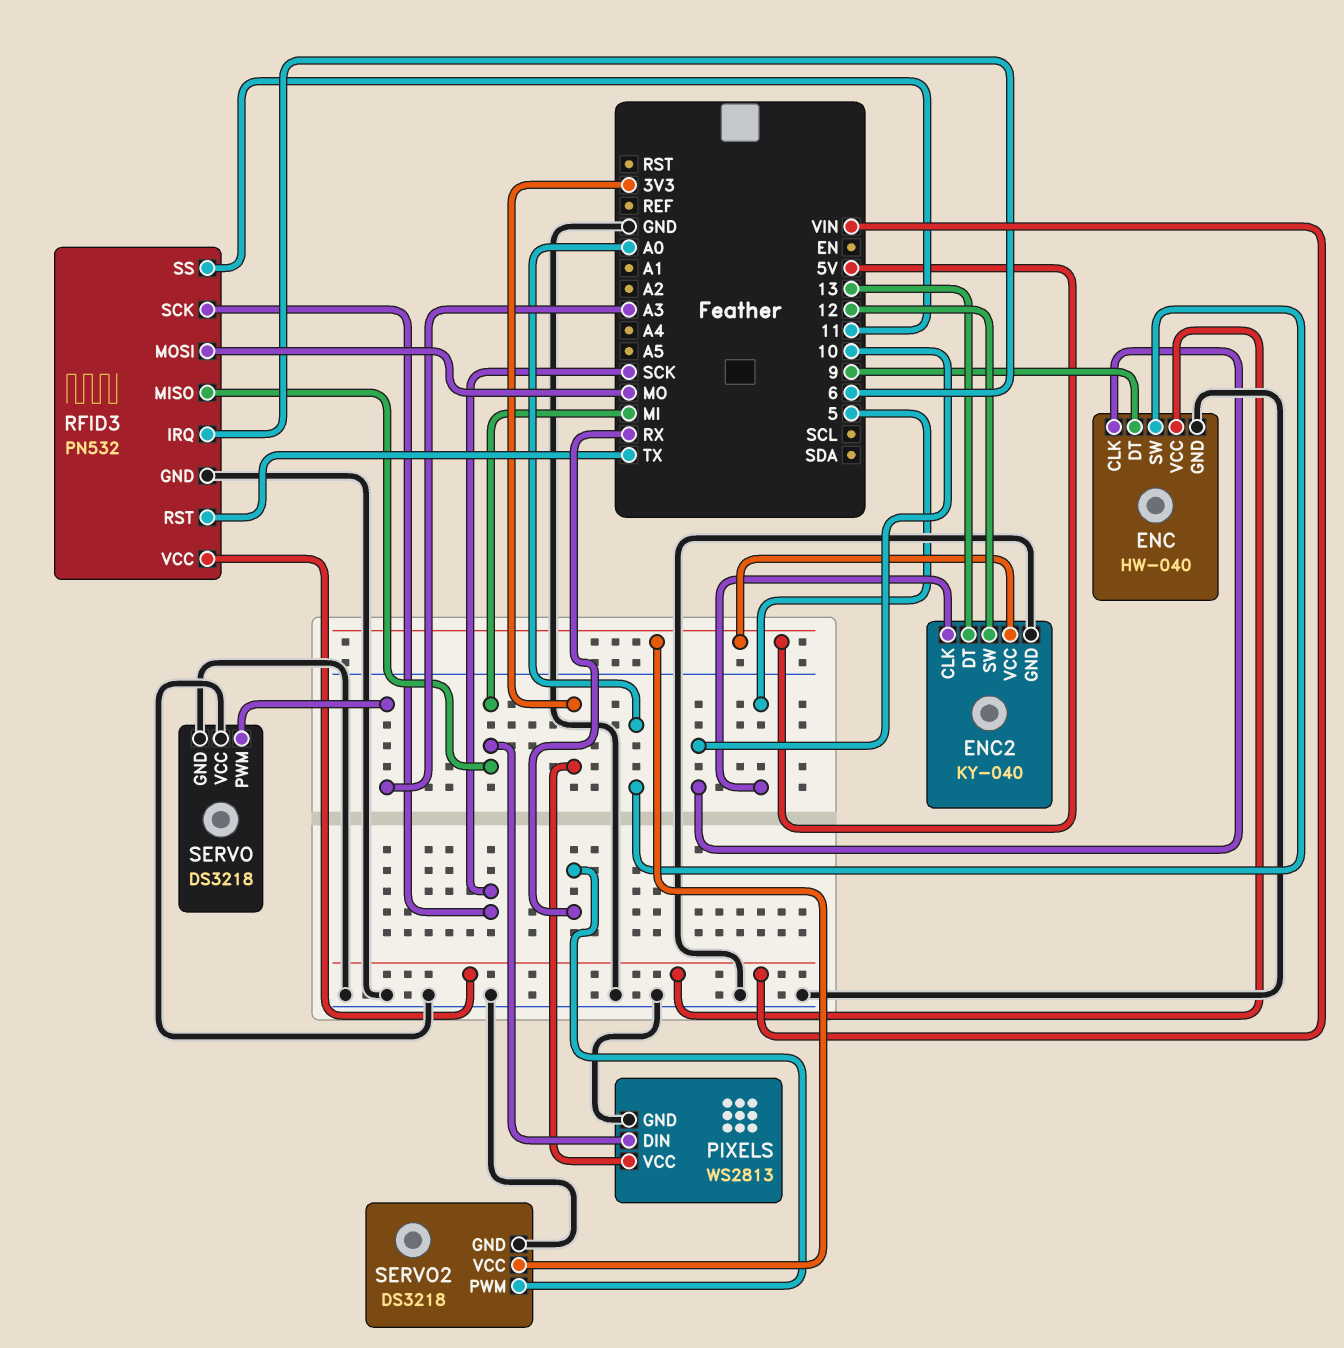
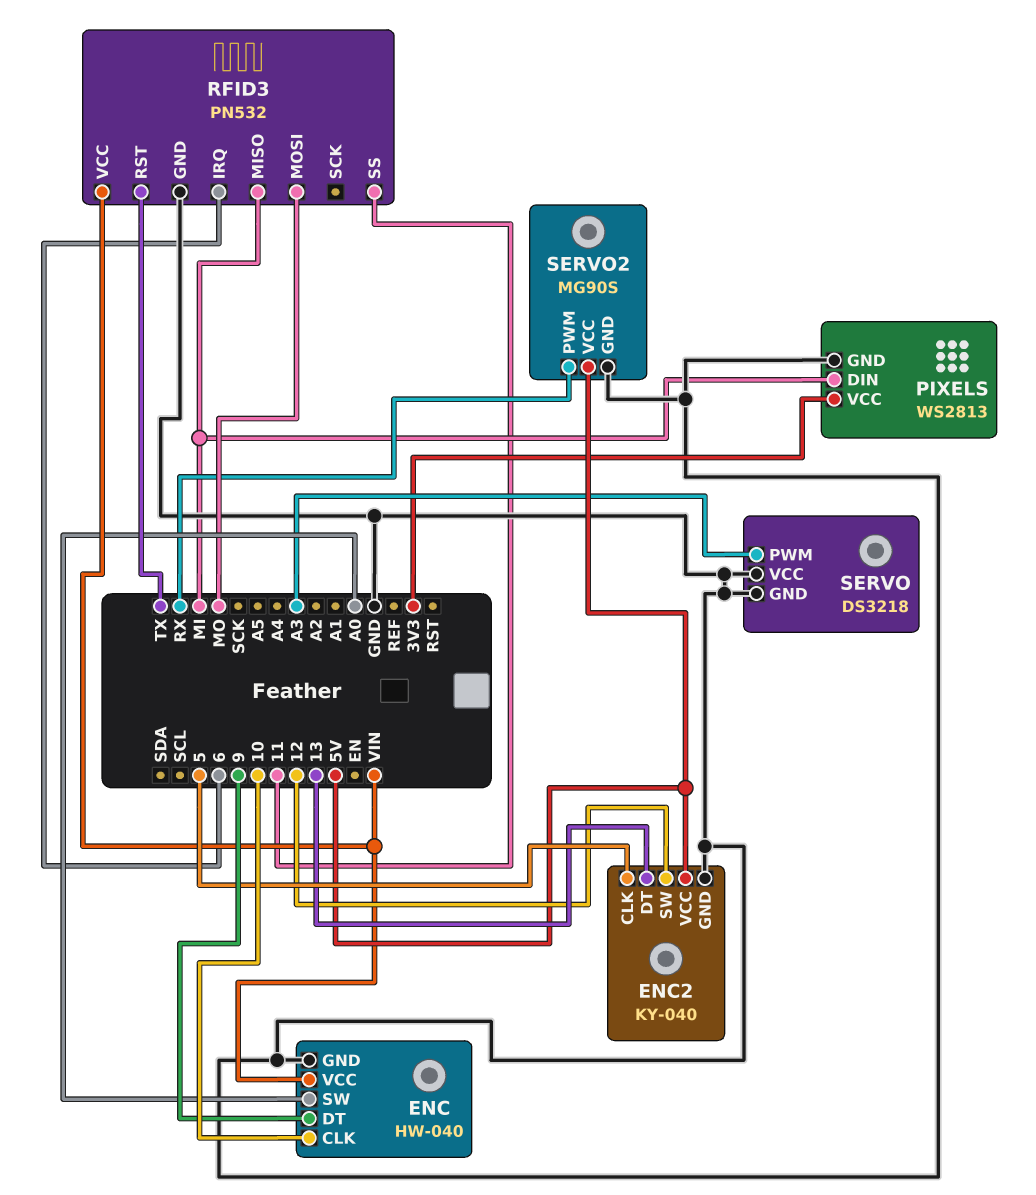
RFID3 pin SCK: SCK -> none
SERVO2: DS3218 -> MG90S

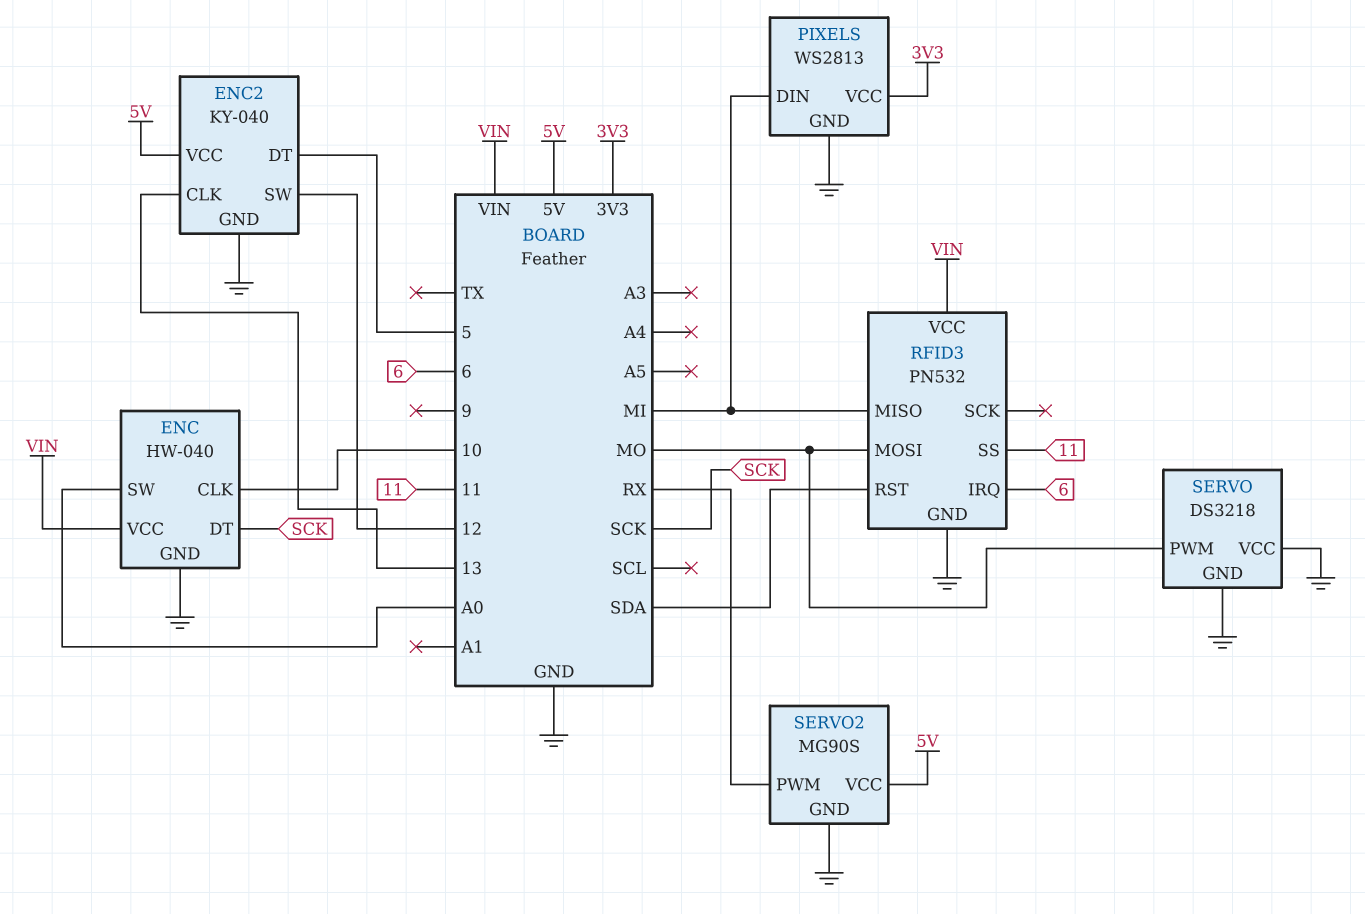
ENC pin DT: 9 -> SCK
ENC2 pin CLK: 5 -> 13
ENC2 pin DT: 13 -> 5
RFID3 pin RST: TX -> SDA
SERVO pin PWM: A3 -> MO

